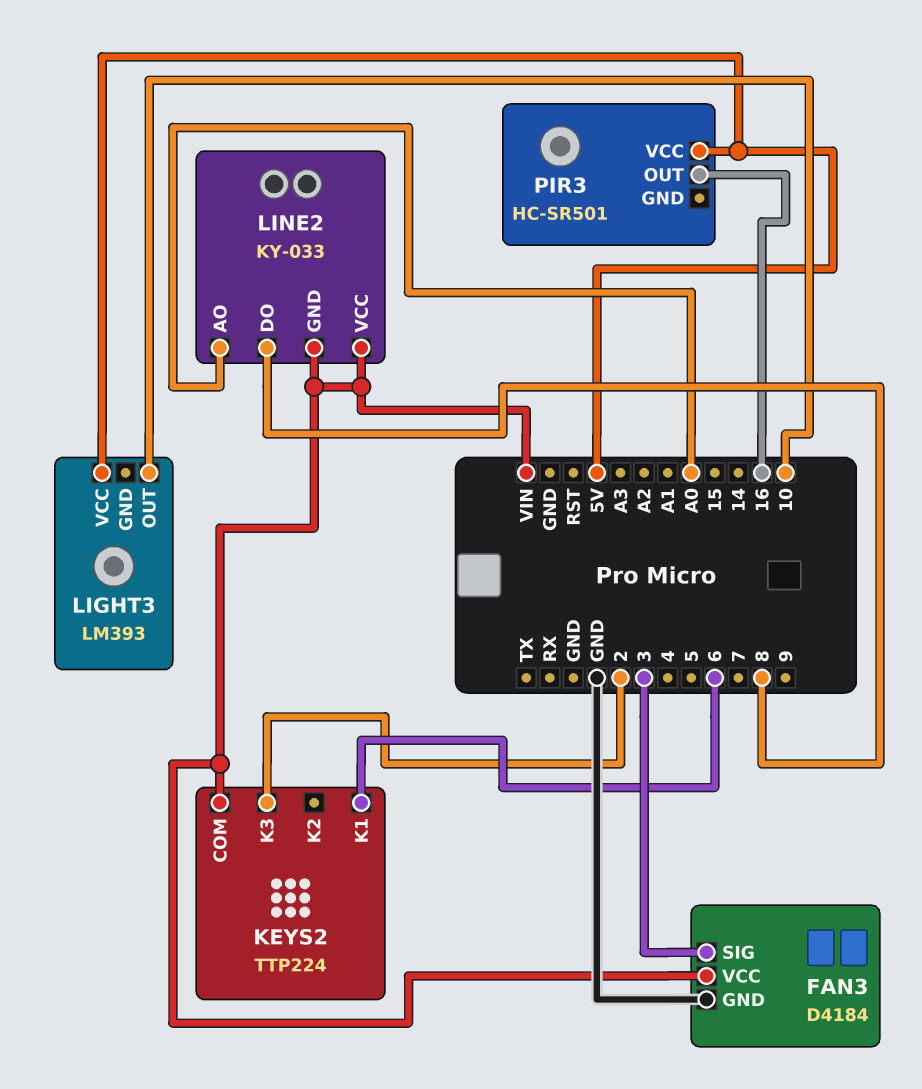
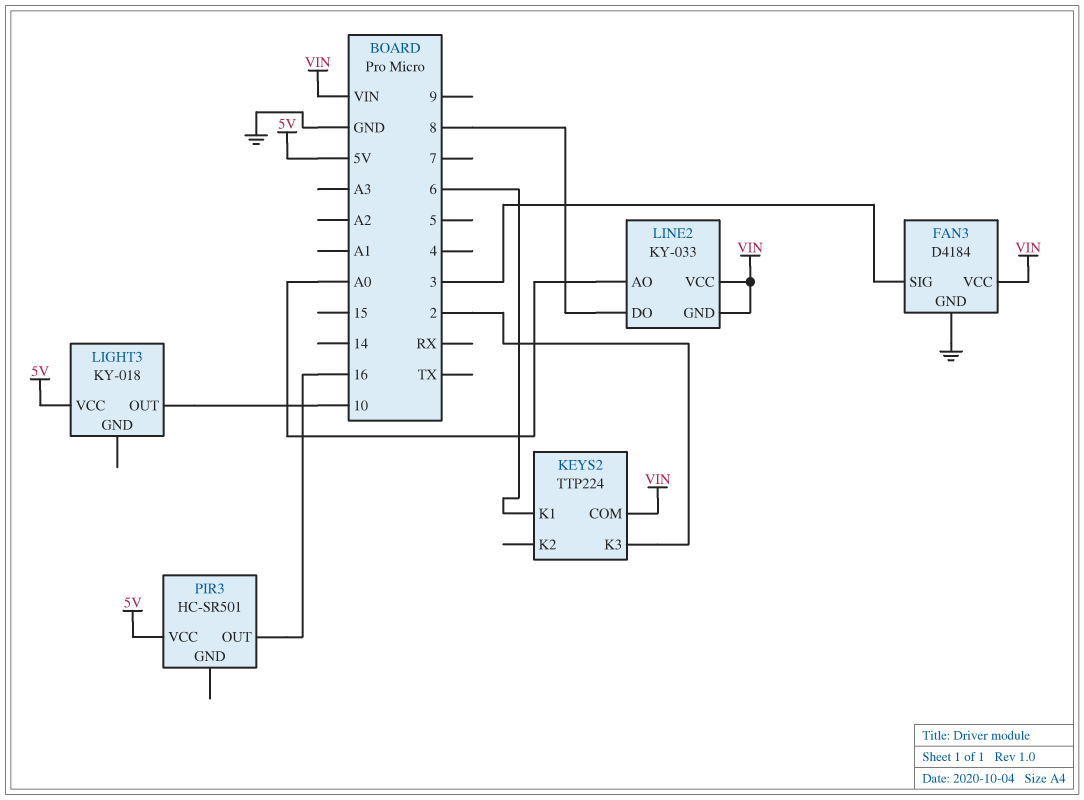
LIGHT3: LM393 -> KY-018

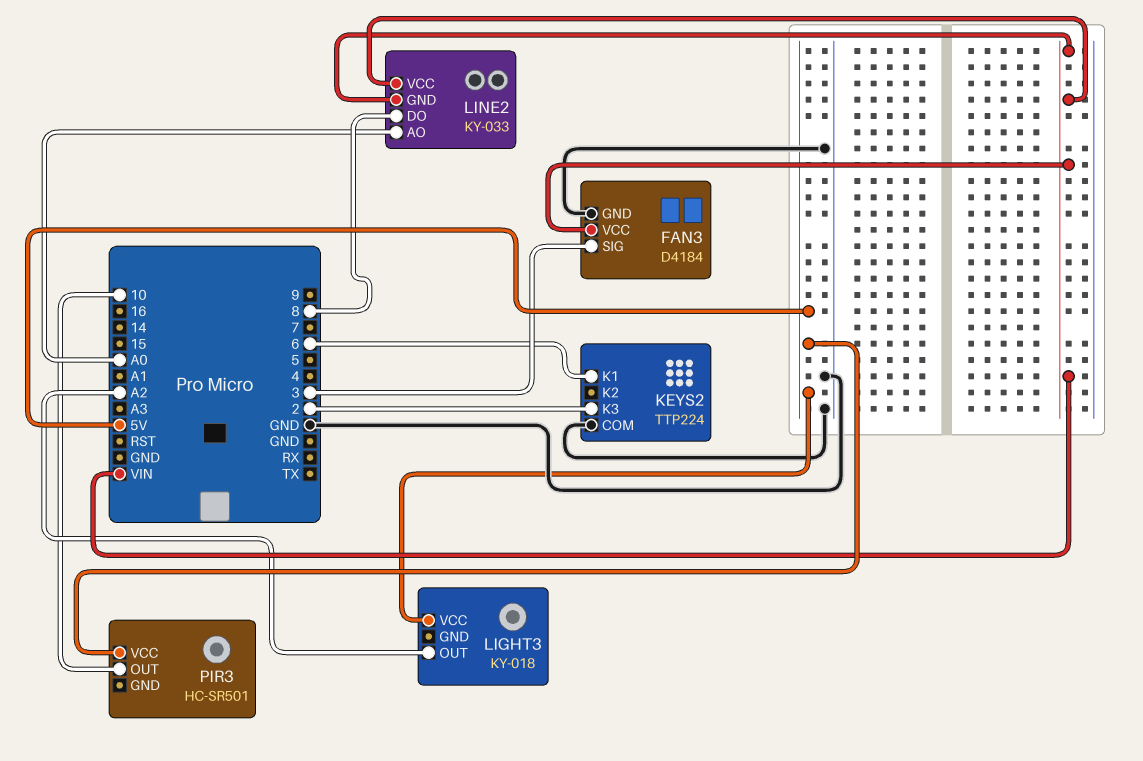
KEYS2 pin COM: VIN -> GND
LIGHT3 pin OUT: 10 -> A2
PIR3 pin OUT: 16 -> 10

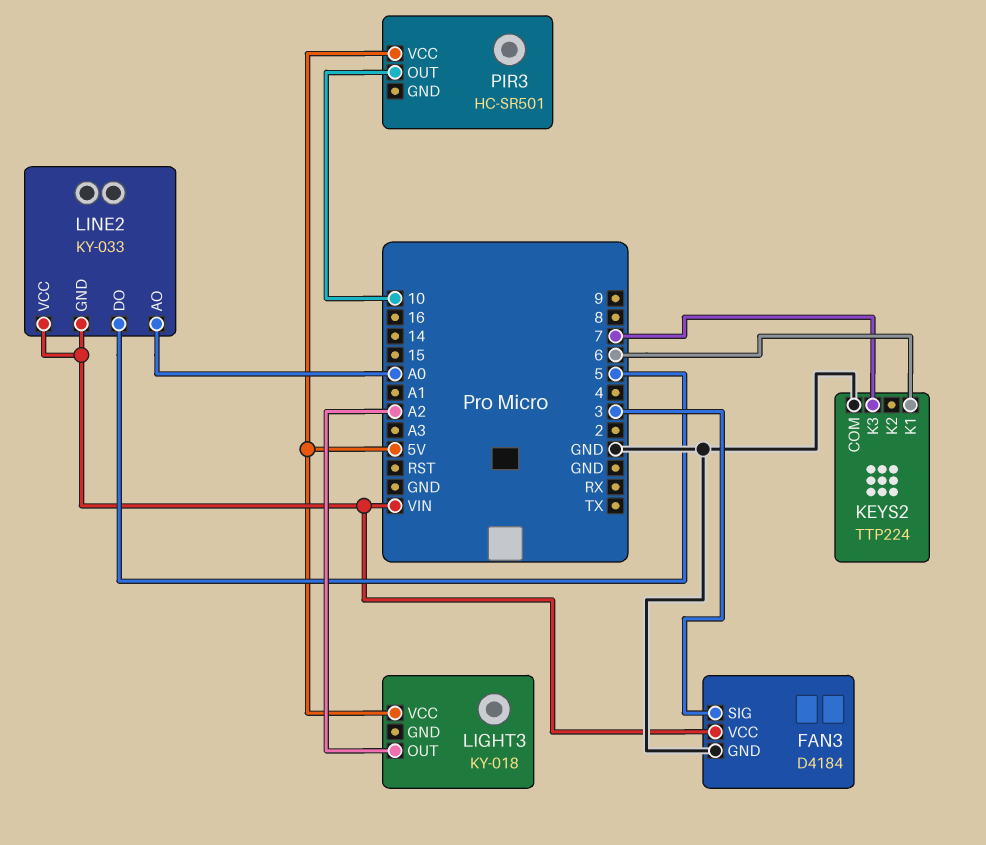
KEYS2 pin K3: 2 -> 7
LINE2 pin DO: 8 -> 5

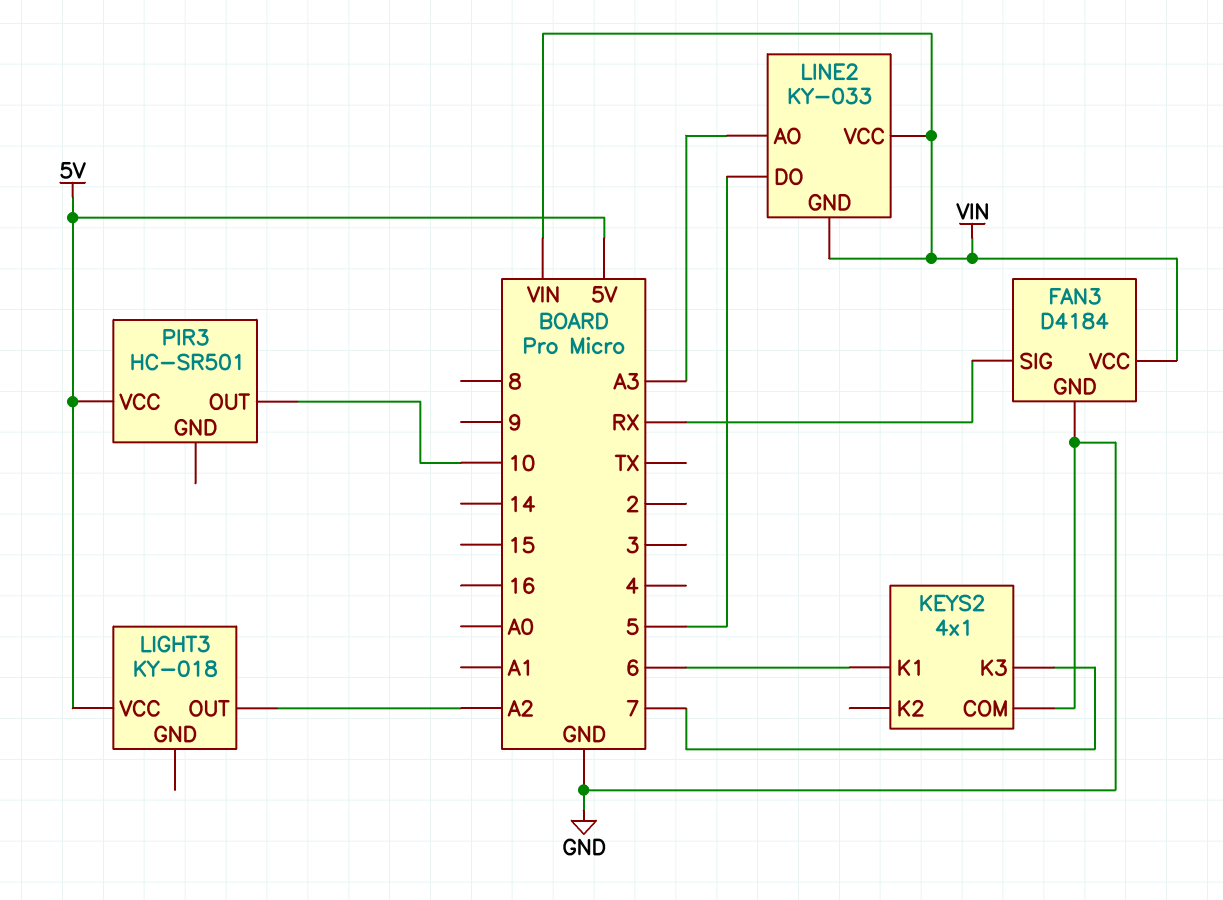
FAN3 pin SIG: 3 -> RX
KEYS2: TTP224 -> 4x1
LINE2 pin AO: A0 -> A3

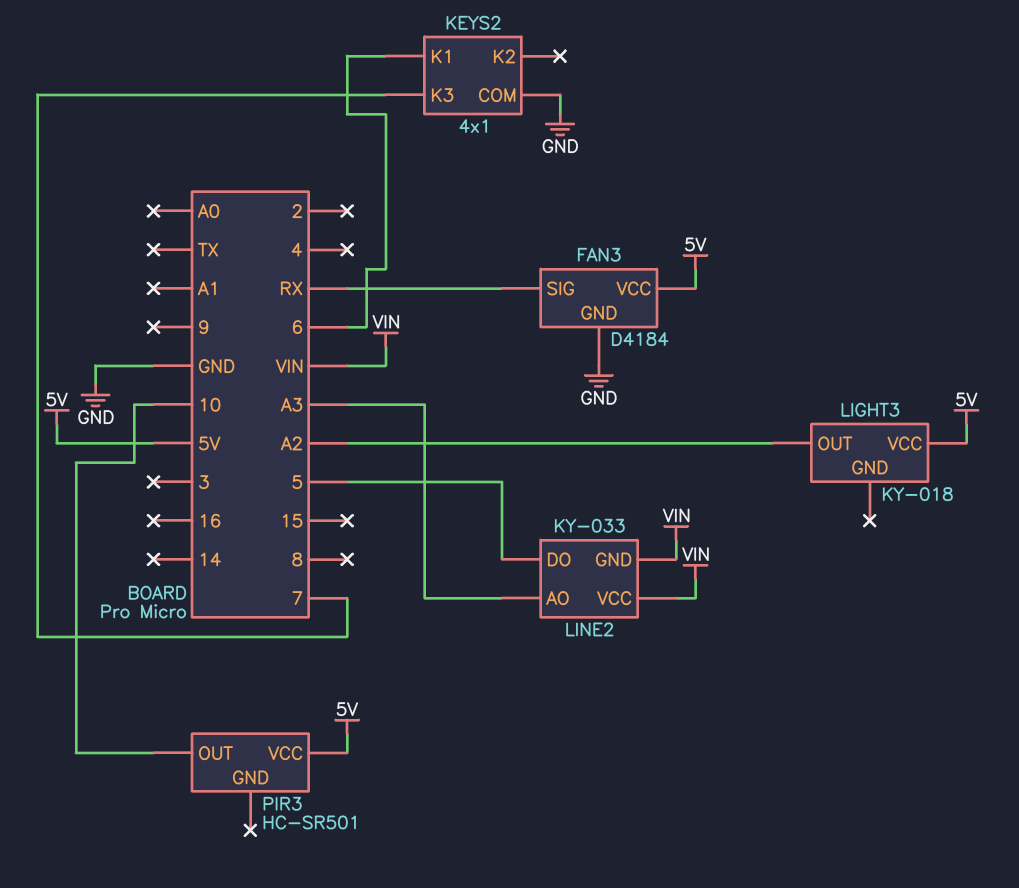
FAN3 pin VCC: VIN -> 5V

